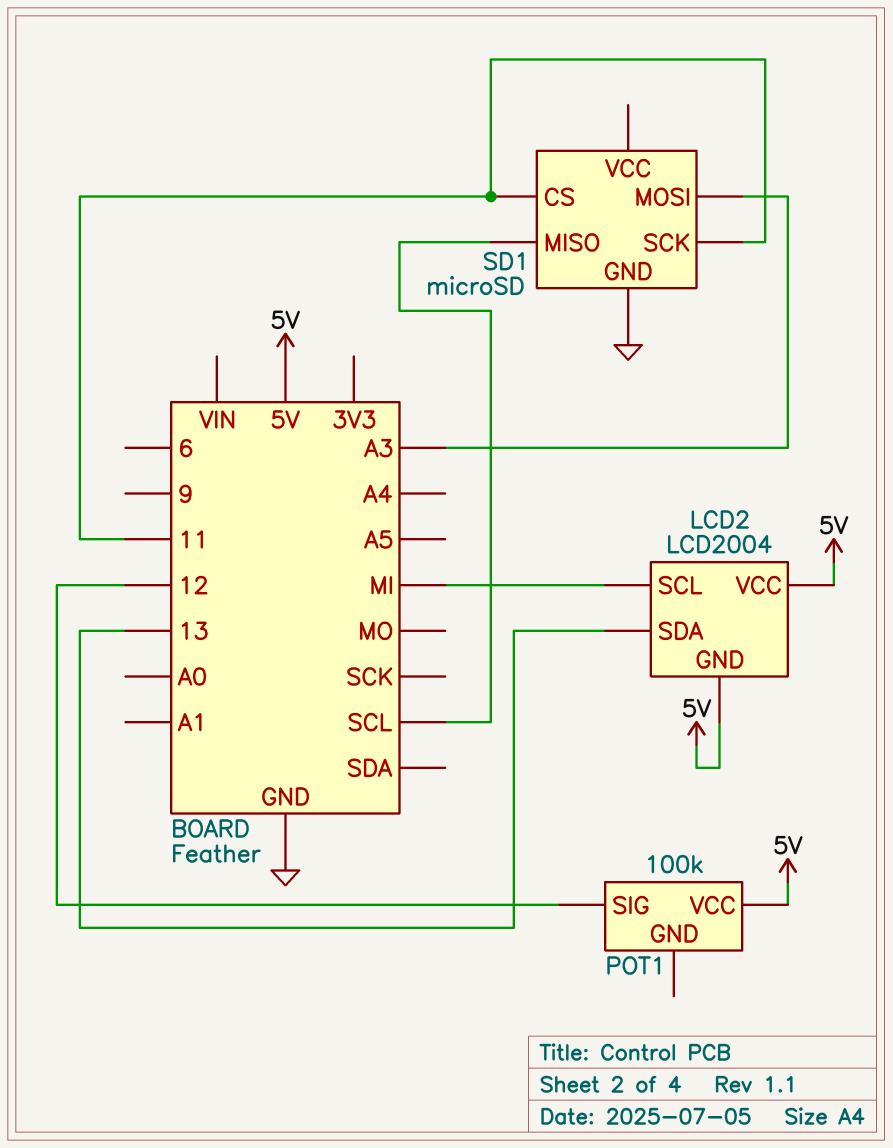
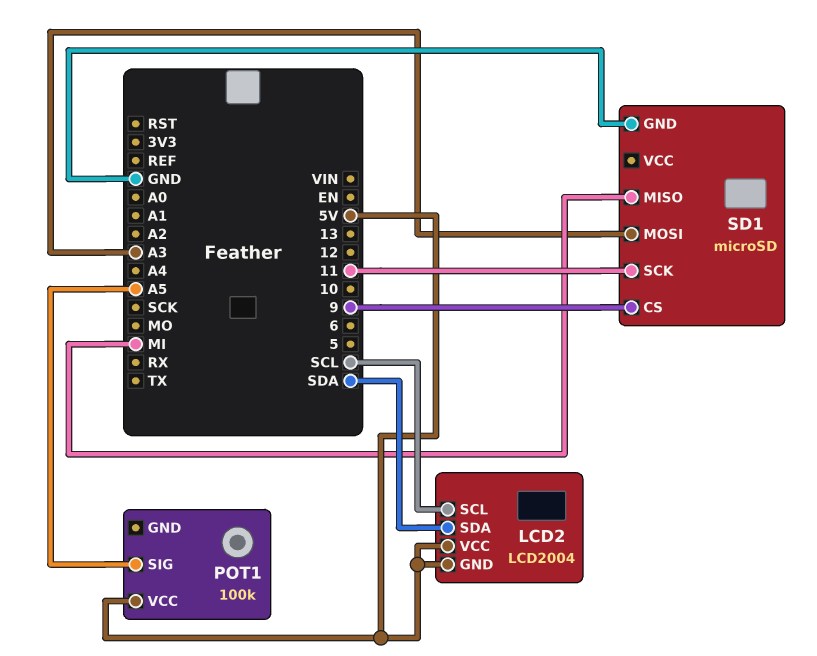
LCD2 pin SCL: MI -> SCL
LCD2 pin SDA: 13 -> SDA
POT1 pin SIG: 12 -> A5
SD1 pin CS: 11 -> 9
SD1 pin MISO: SCL -> MI

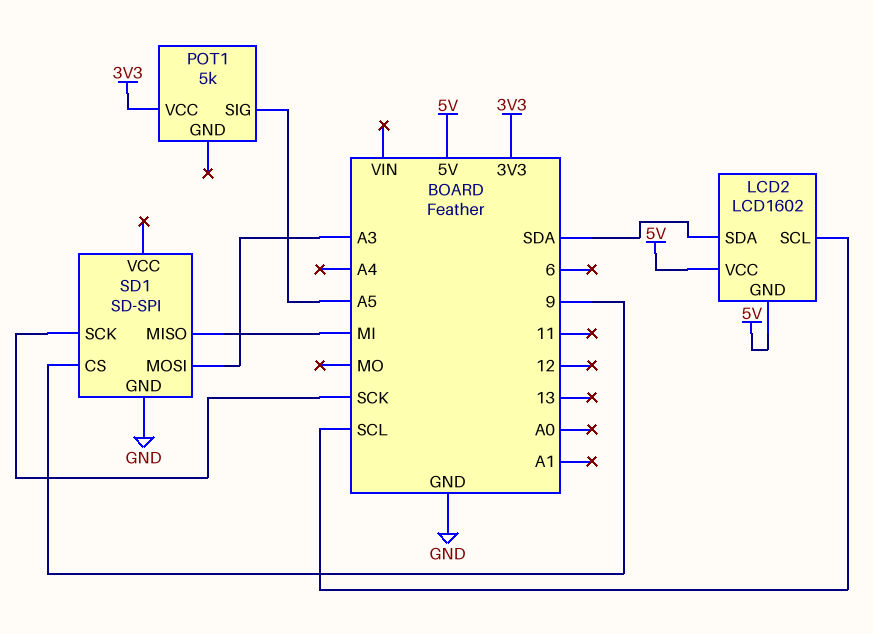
LCD2: LCD2004 -> LCD1602
POT1: 100k -> 5k
POT1 pin VCC: 5V -> 3V3
SD1: microSD -> SD-SPI
SD1 pin SCK: 11 -> SCK

